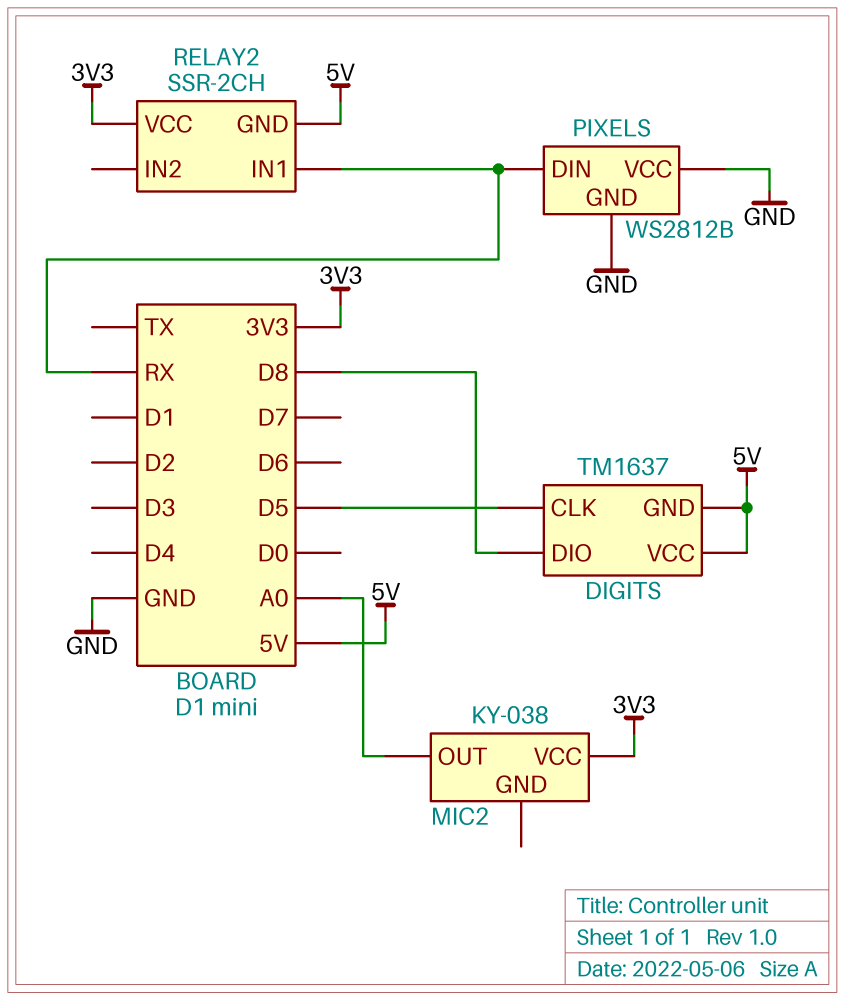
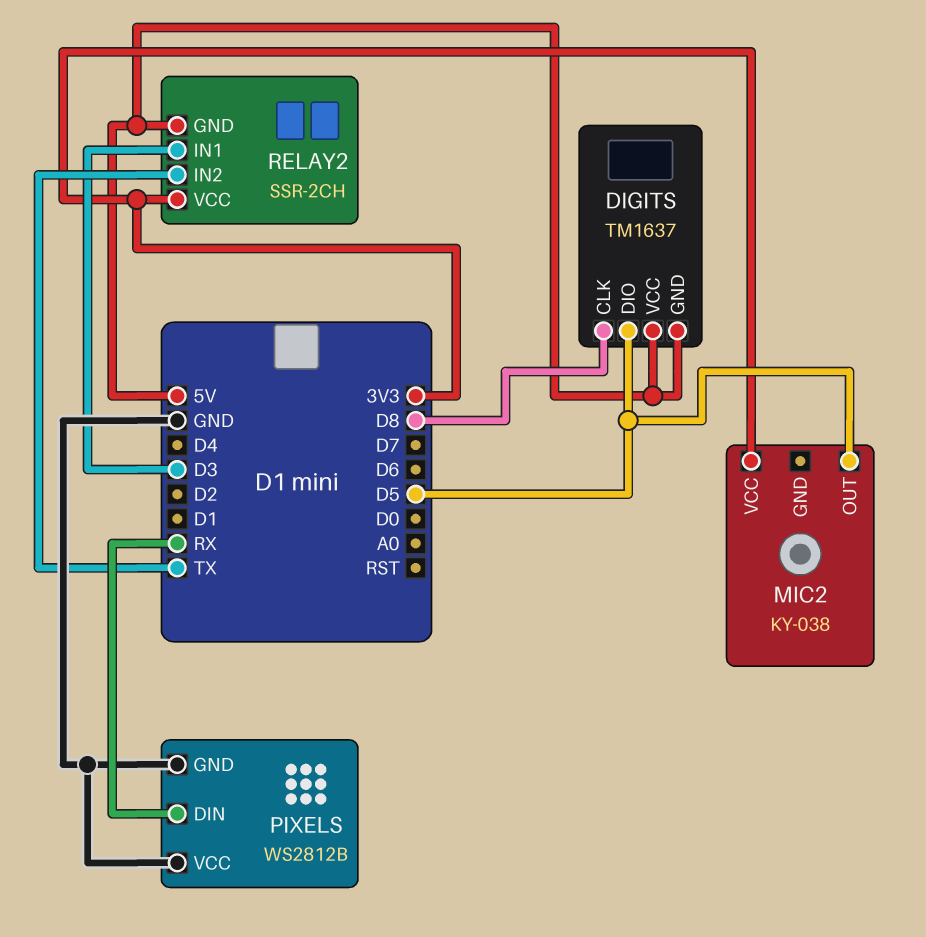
DIGITS pin CLK: D5 -> D8
DIGITS pin DIO: D8 -> D5
MIC2 pin OUT: A0 -> D5
RELAY2 pin IN1: RX -> D3
RELAY2 pin IN2: none -> TX

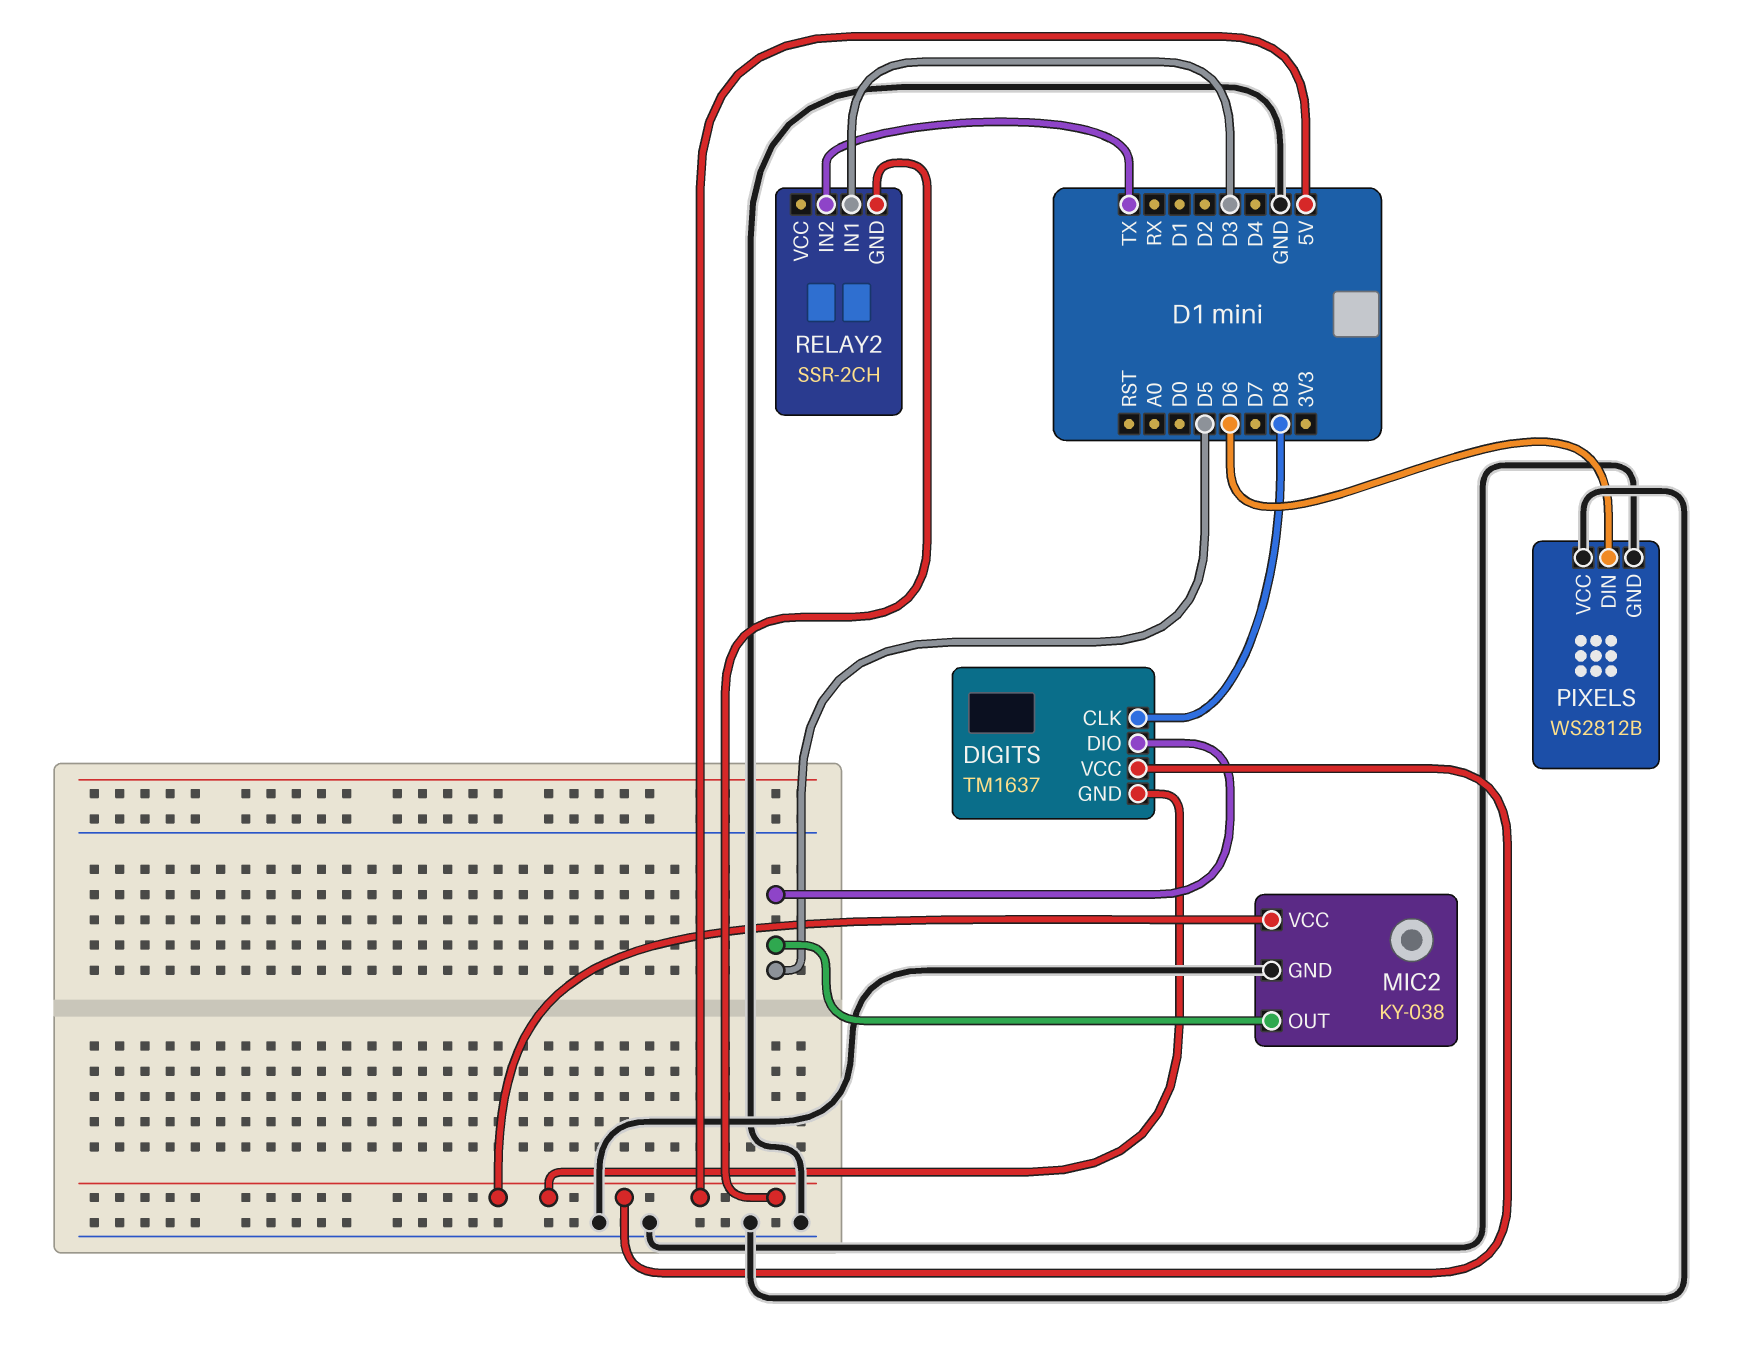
MIC2 pin GND: none -> GND
MIC2 pin VCC: 3V3 -> 5V
PIXELS pin DIN: RX -> D6
RELAY2 pin VCC: 3V3 -> none

